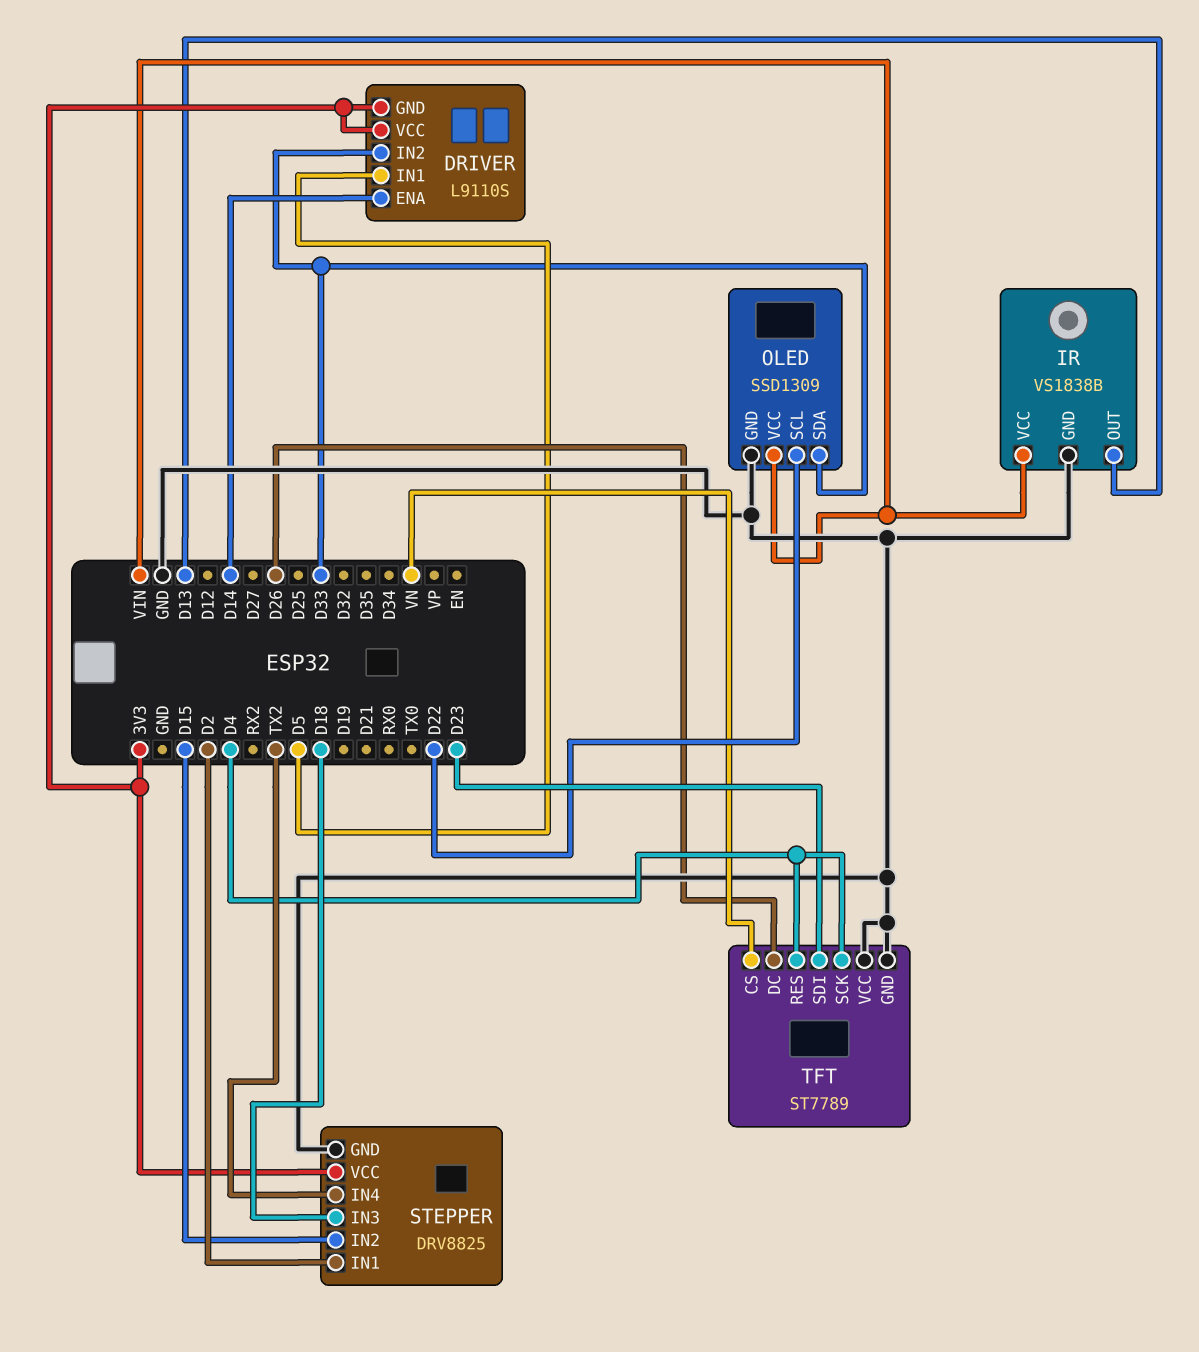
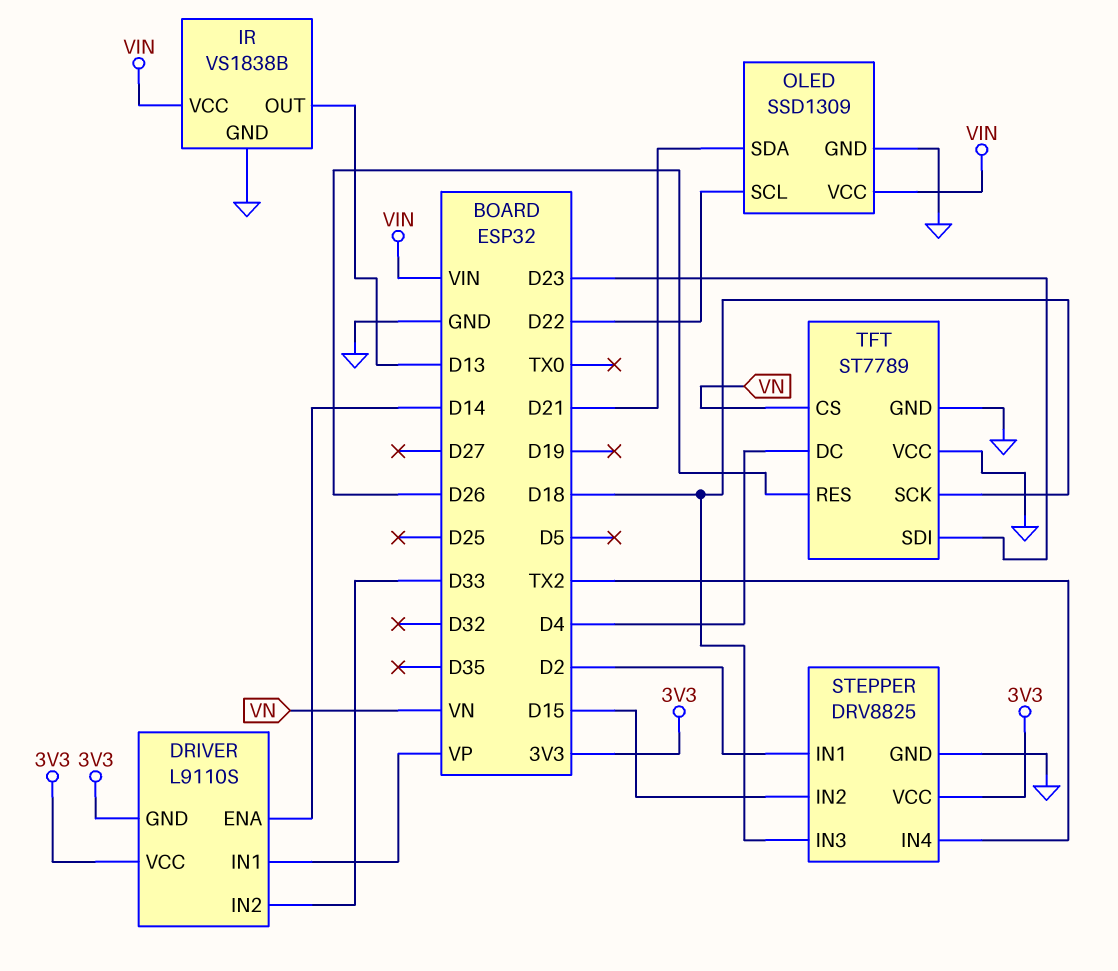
DRIVER pin IN1: D5 -> VP
OLED pin SDA: D33 -> D21
TFT pin DC: D26 -> D4
TFT pin RES: D4 -> D26
TFT pin SCK: D4 -> D18

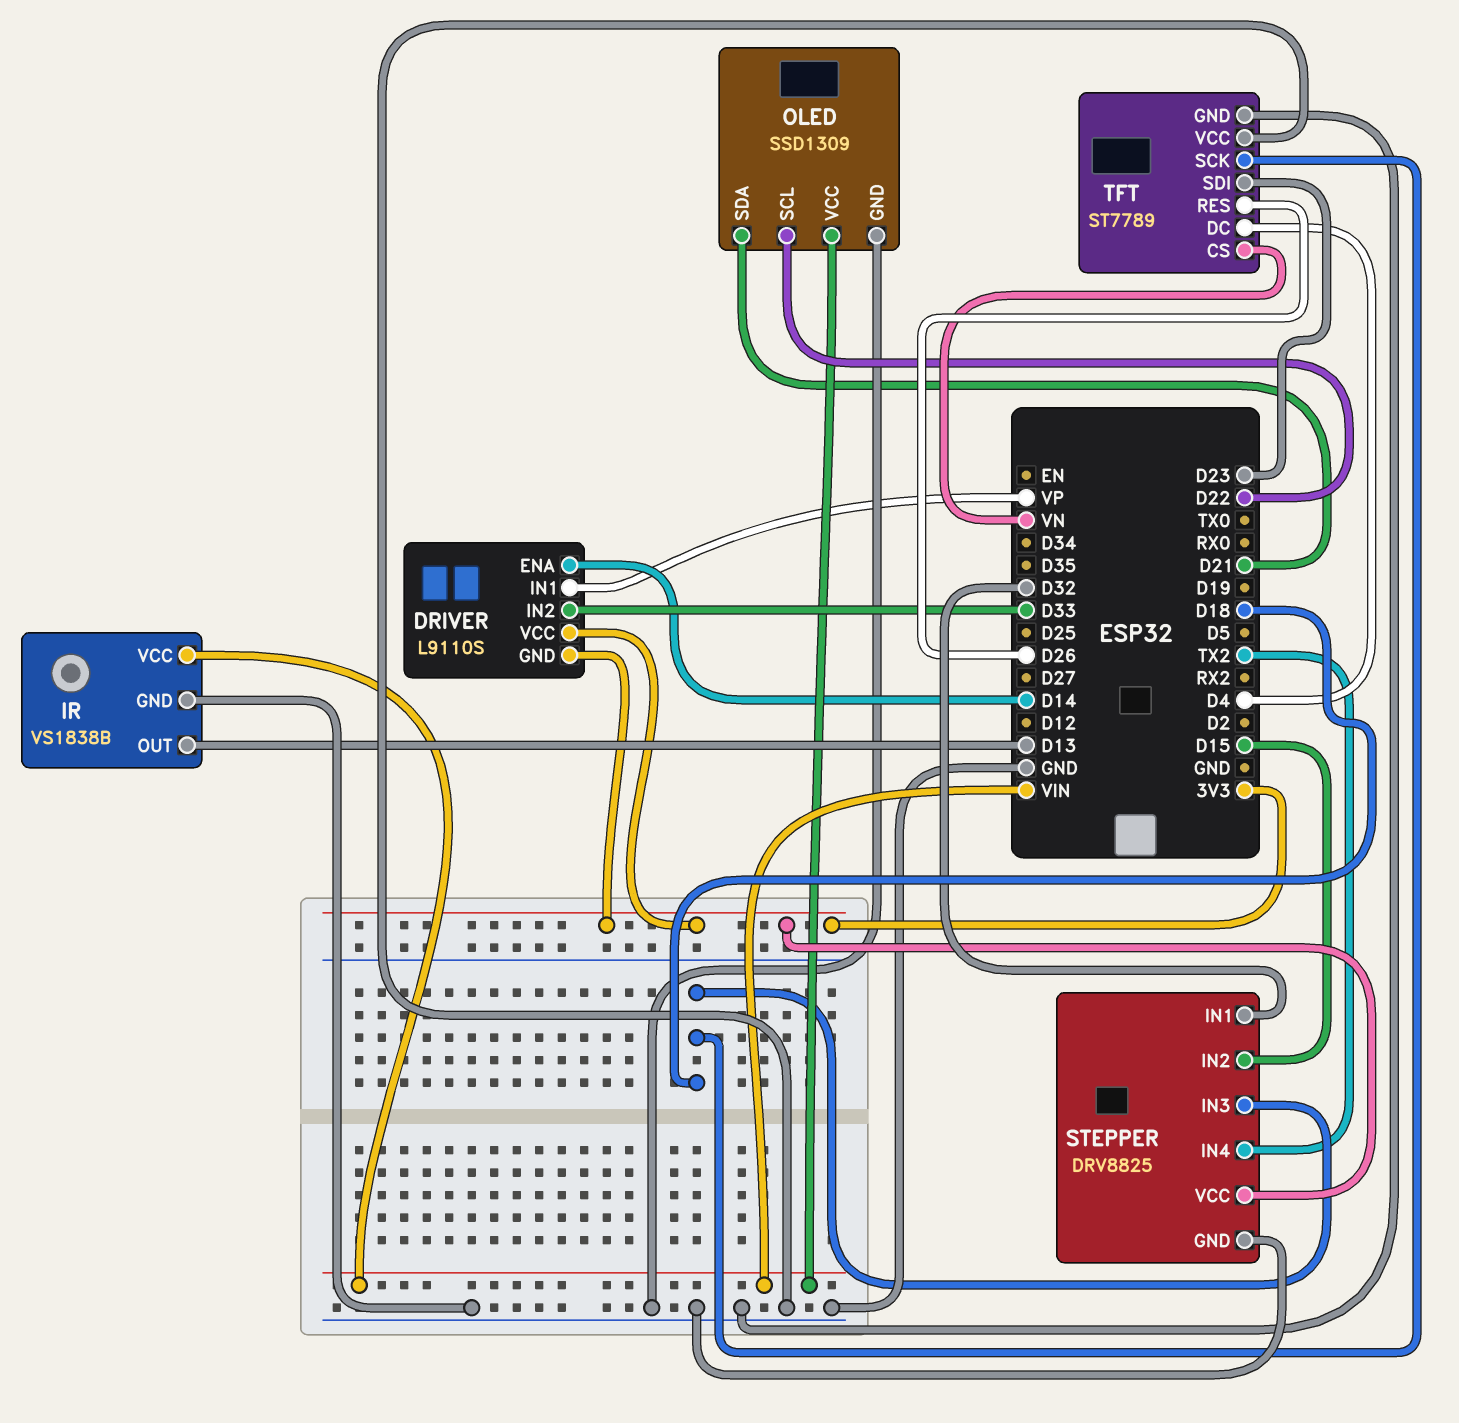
STEPPER pin IN1: D2 -> D32

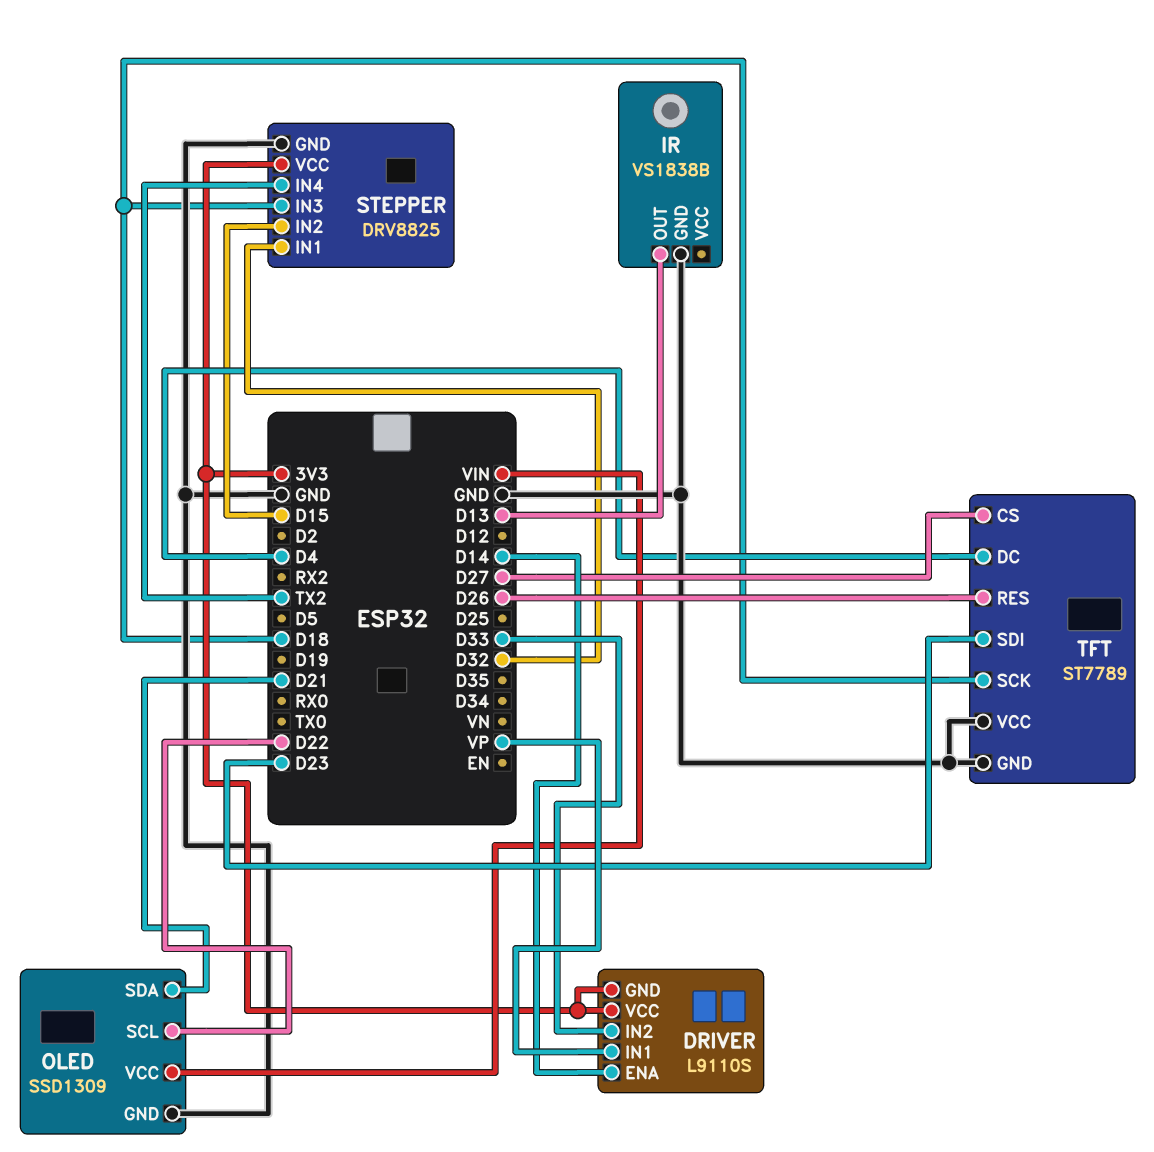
IR pin VCC: VIN -> none
TFT pin CS: VN -> D27

